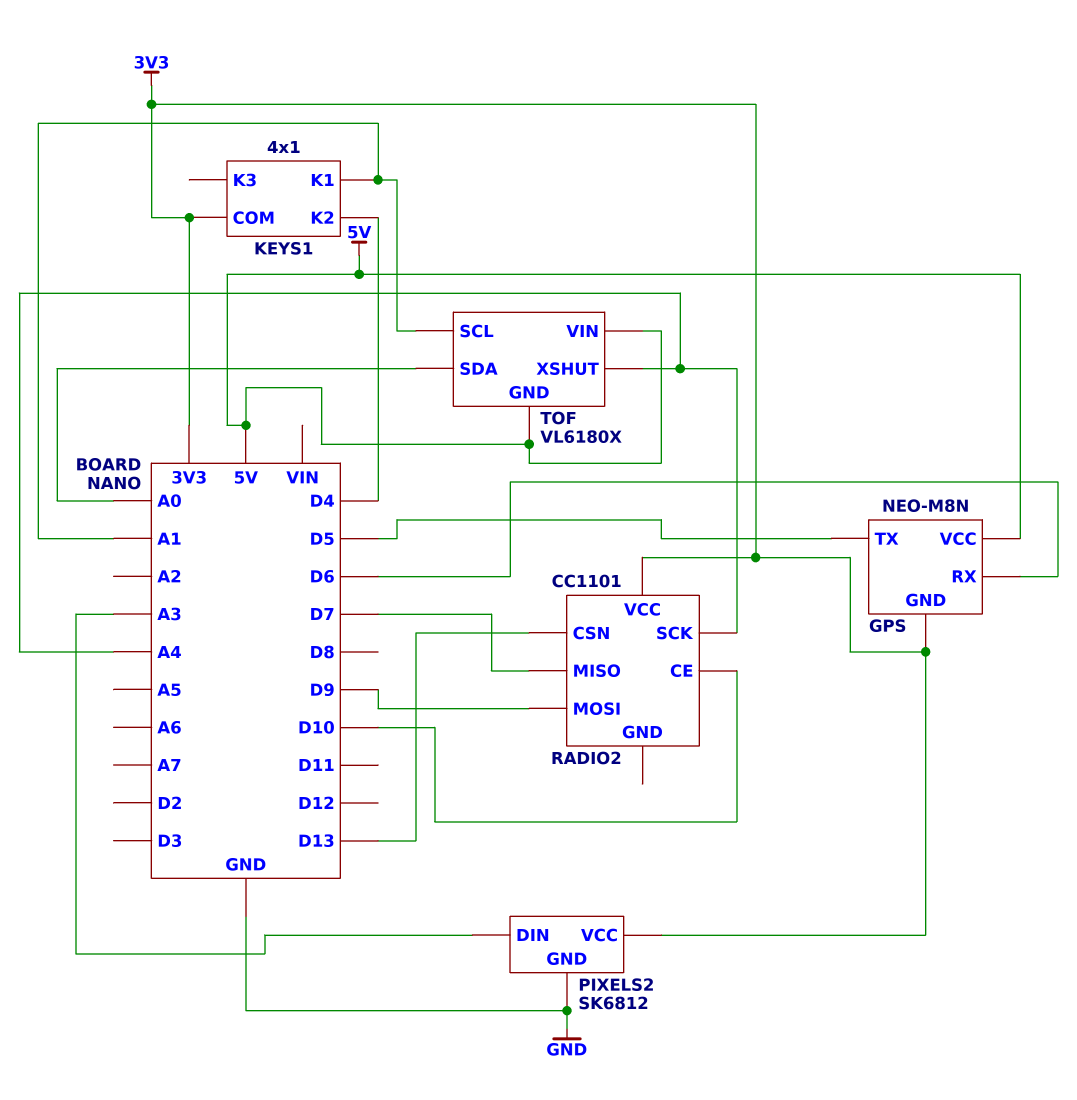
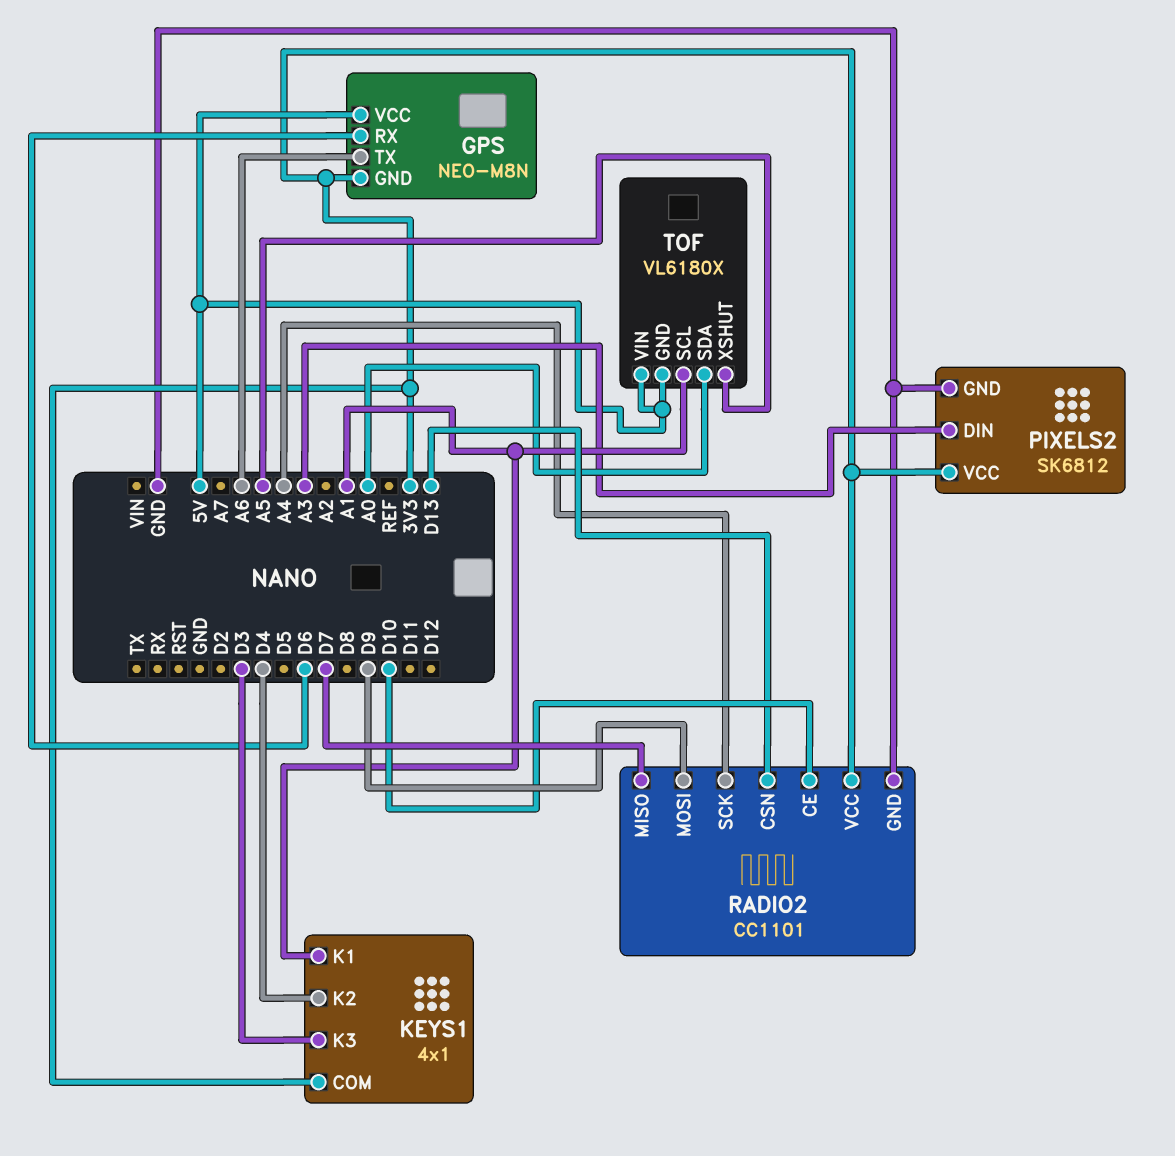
GPS pin TX: D5 -> A6
KEYS1 pin K3: none -> D3
RADIO2 pin GND: none -> GND
TOF pin XSHUT: A4 -> A5

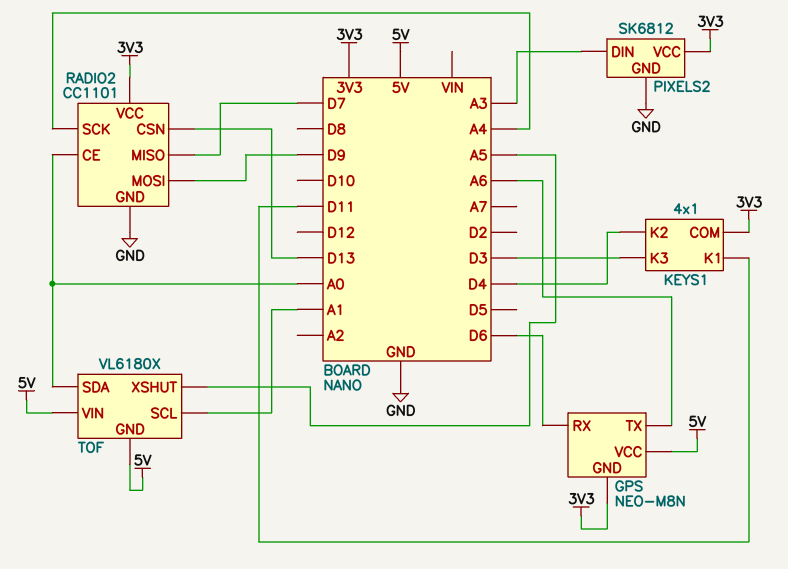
KEYS1 pin K1: A1 -> D11
RADIO2 pin CE: D10 -> A0

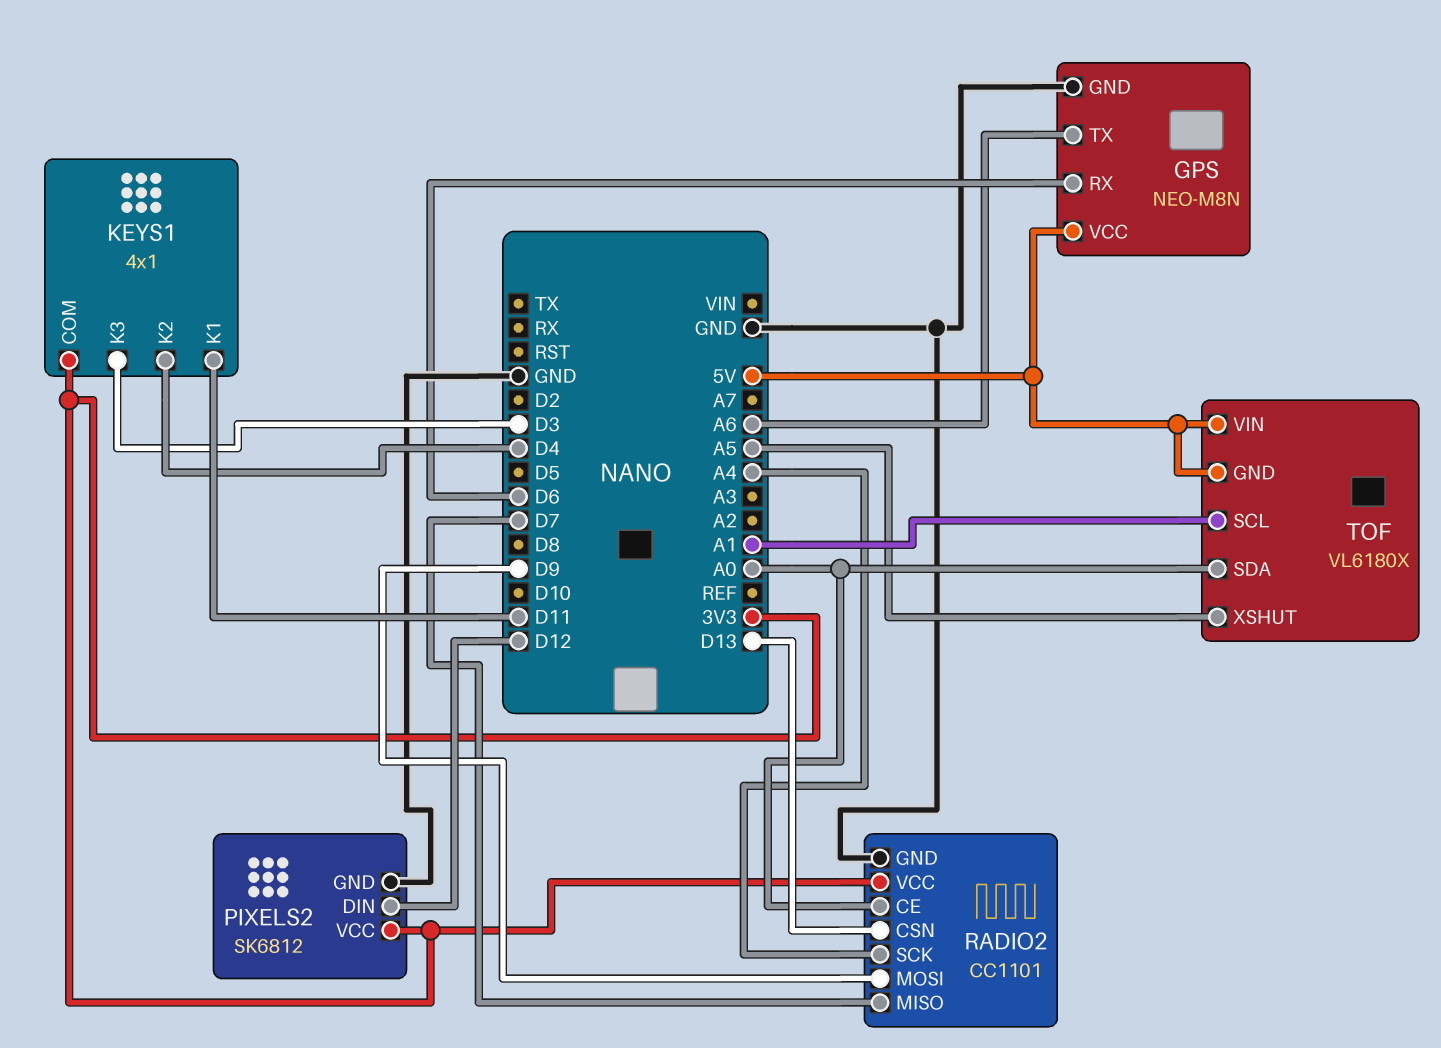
GPS pin GND: 3V3 -> GND
PIXELS2 pin DIN: A3 -> D12

